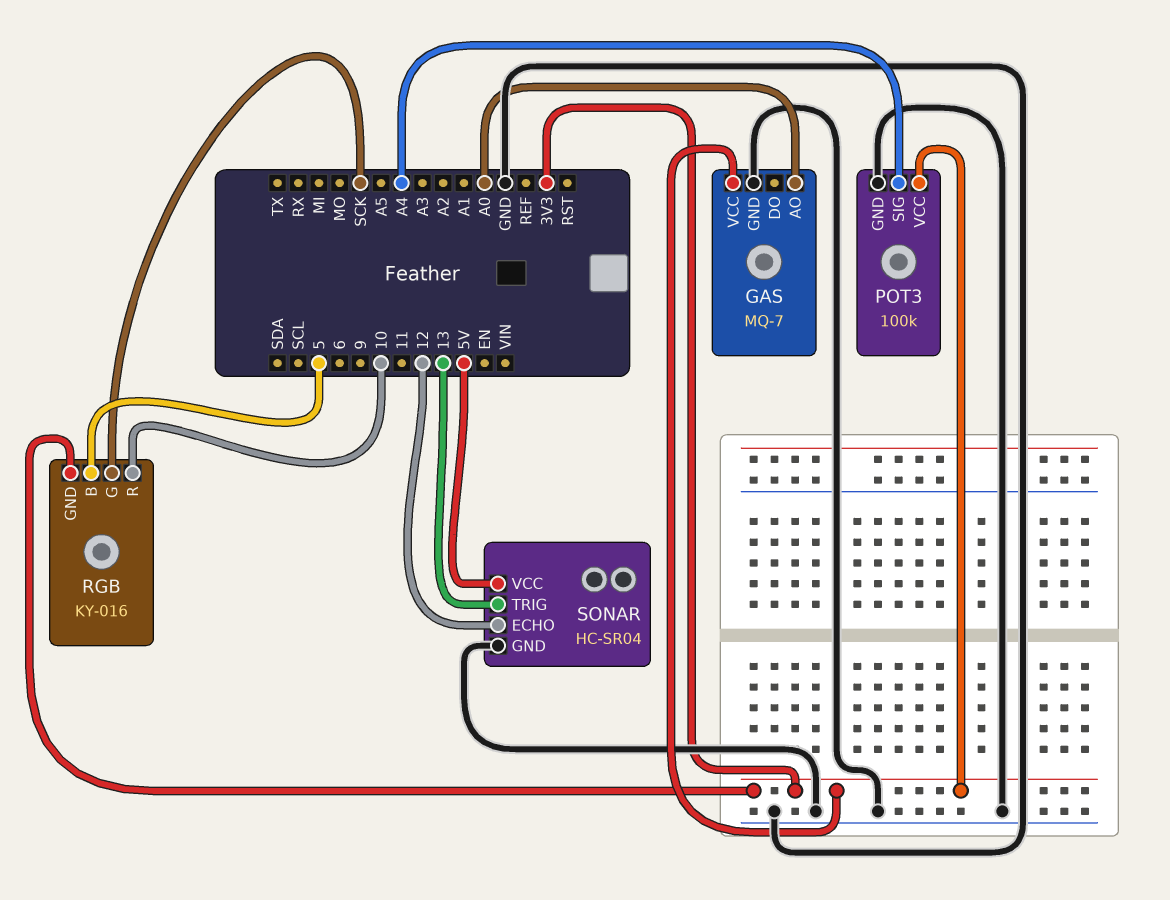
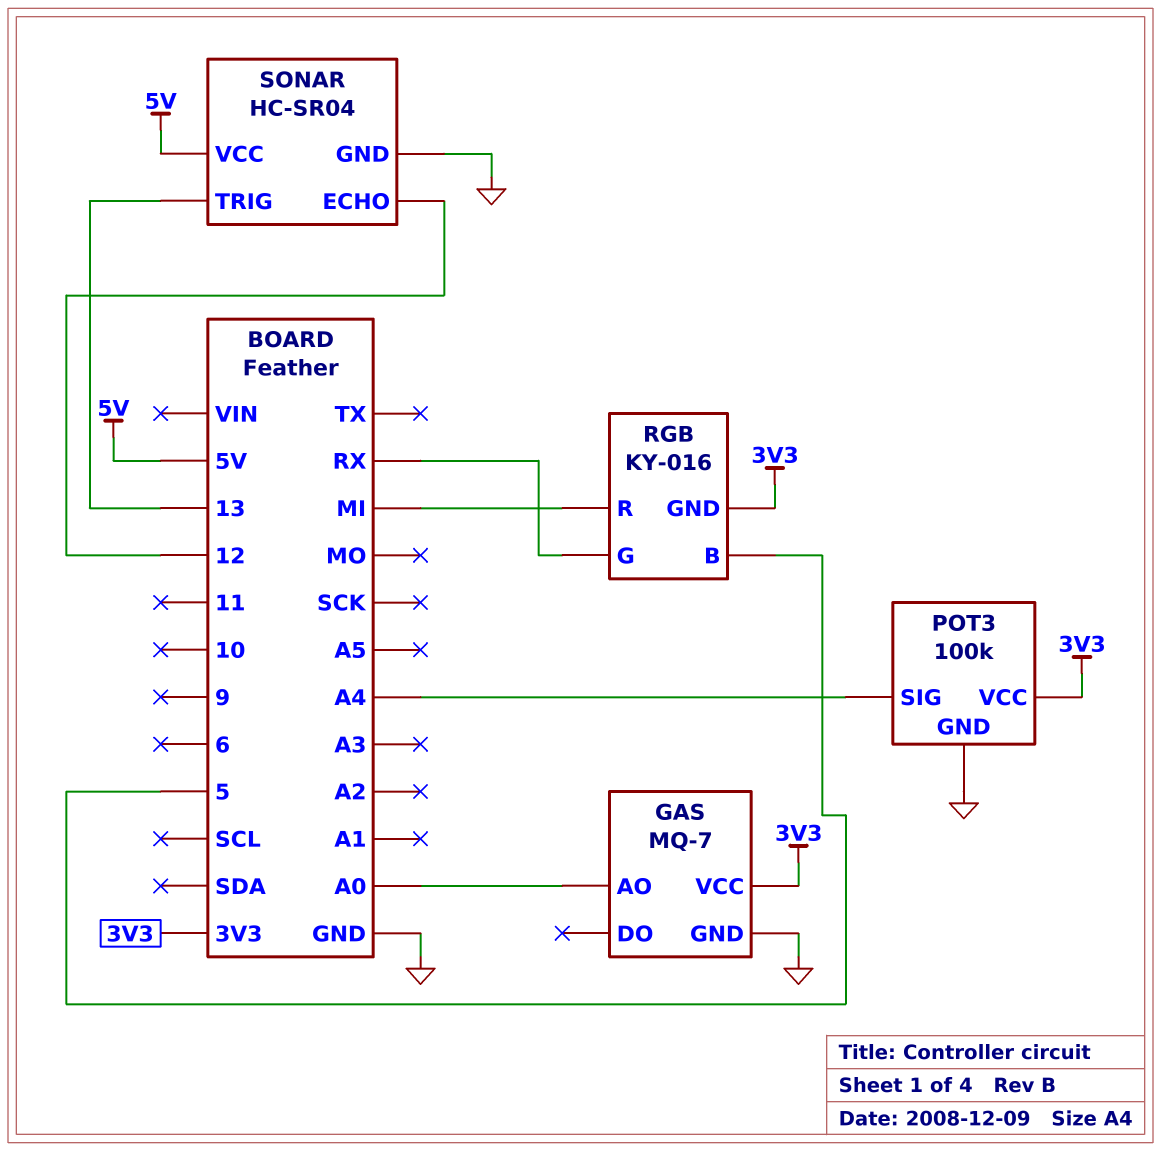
RGB pin G: SCK -> RX
RGB pin R: 10 -> MI

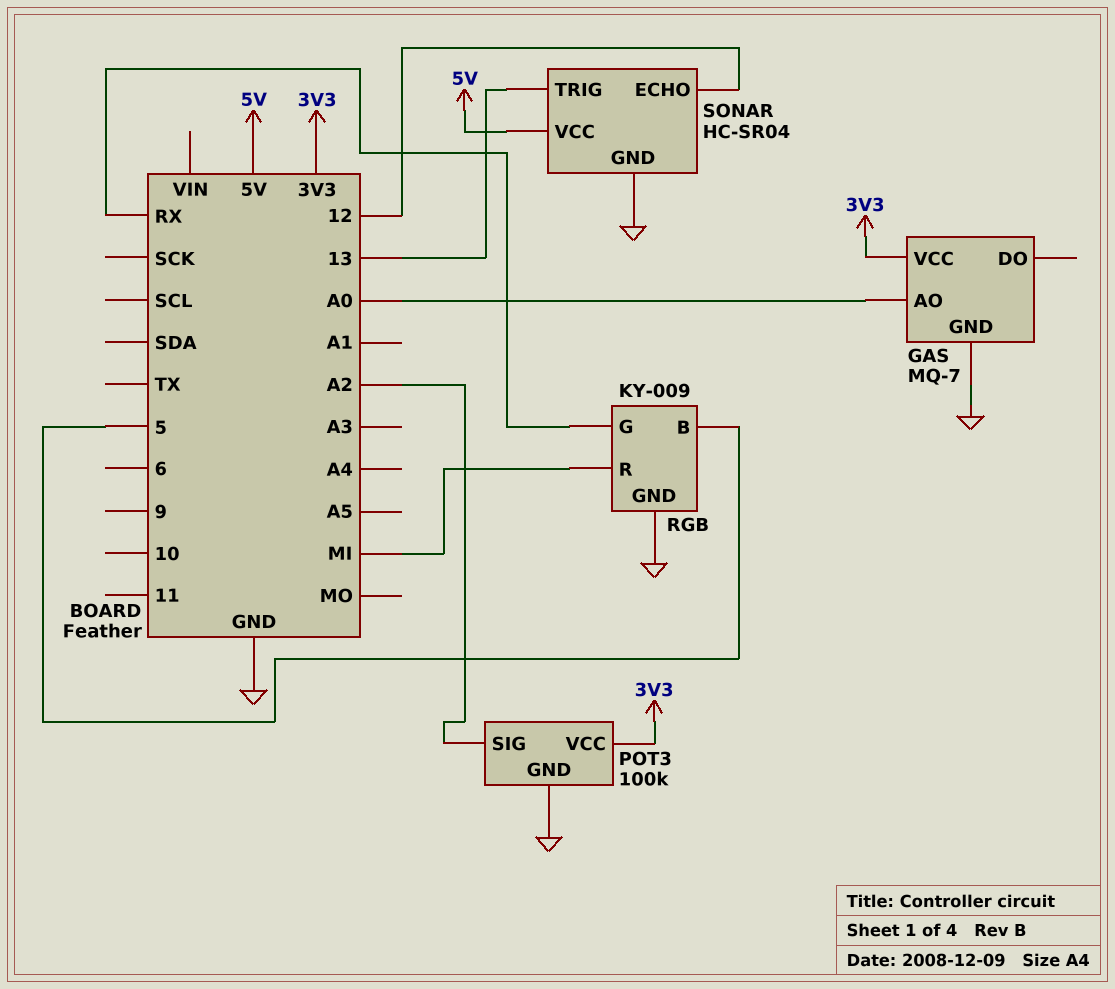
POT3 pin SIG: A4 -> A2
RGB: KY-016 -> KY-009
RGB pin GND: 3V3 -> GND

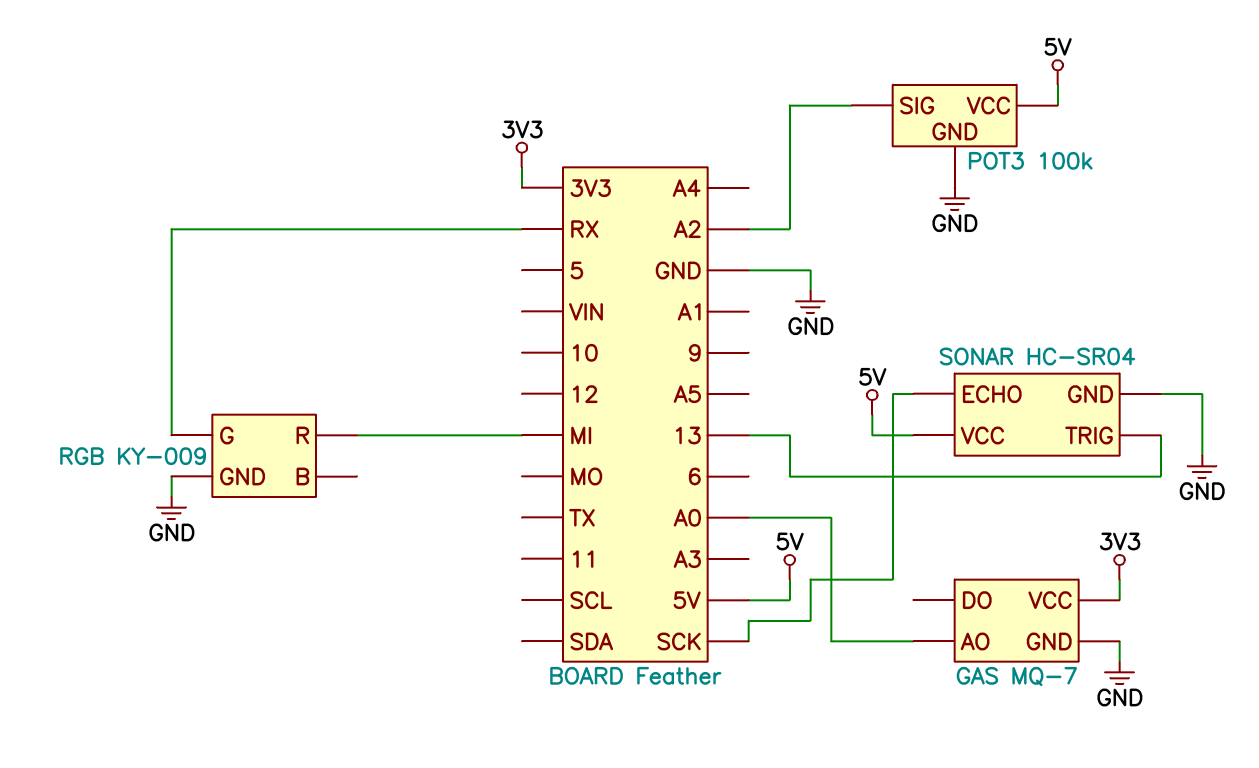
POT3 pin VCC: 3V3 -> 5V
RGB pin B: 5 -> none
SONAR pin ECHO: 12 -> SCK

